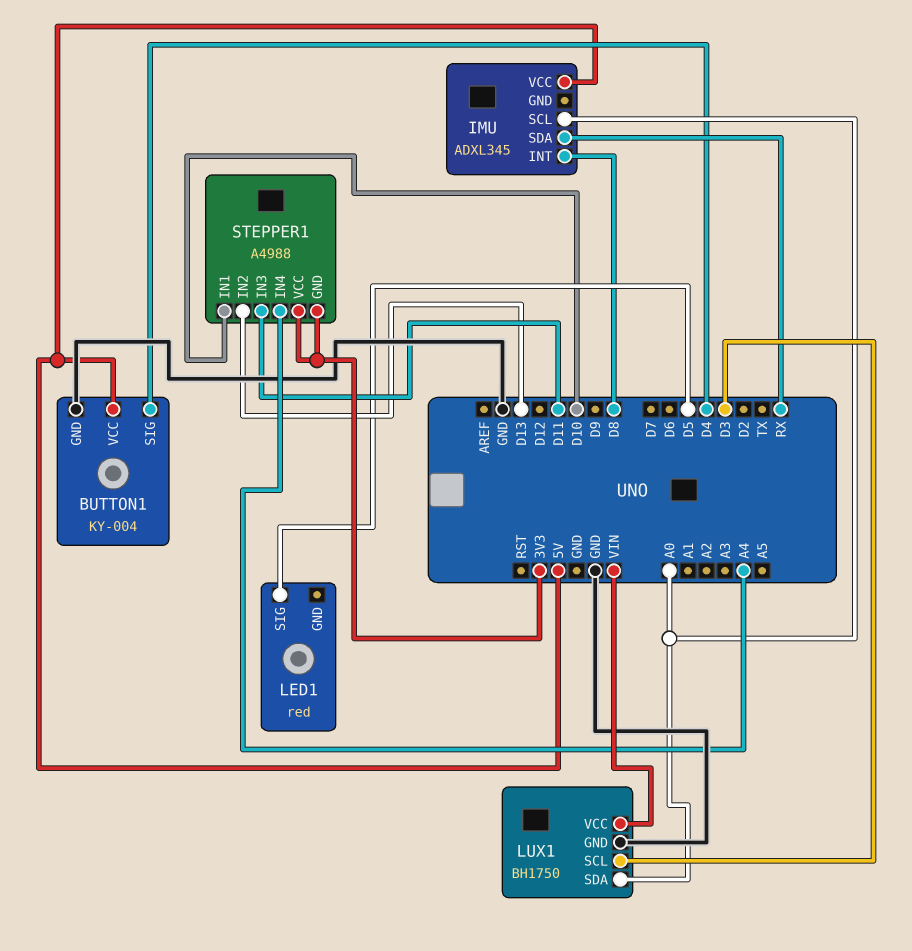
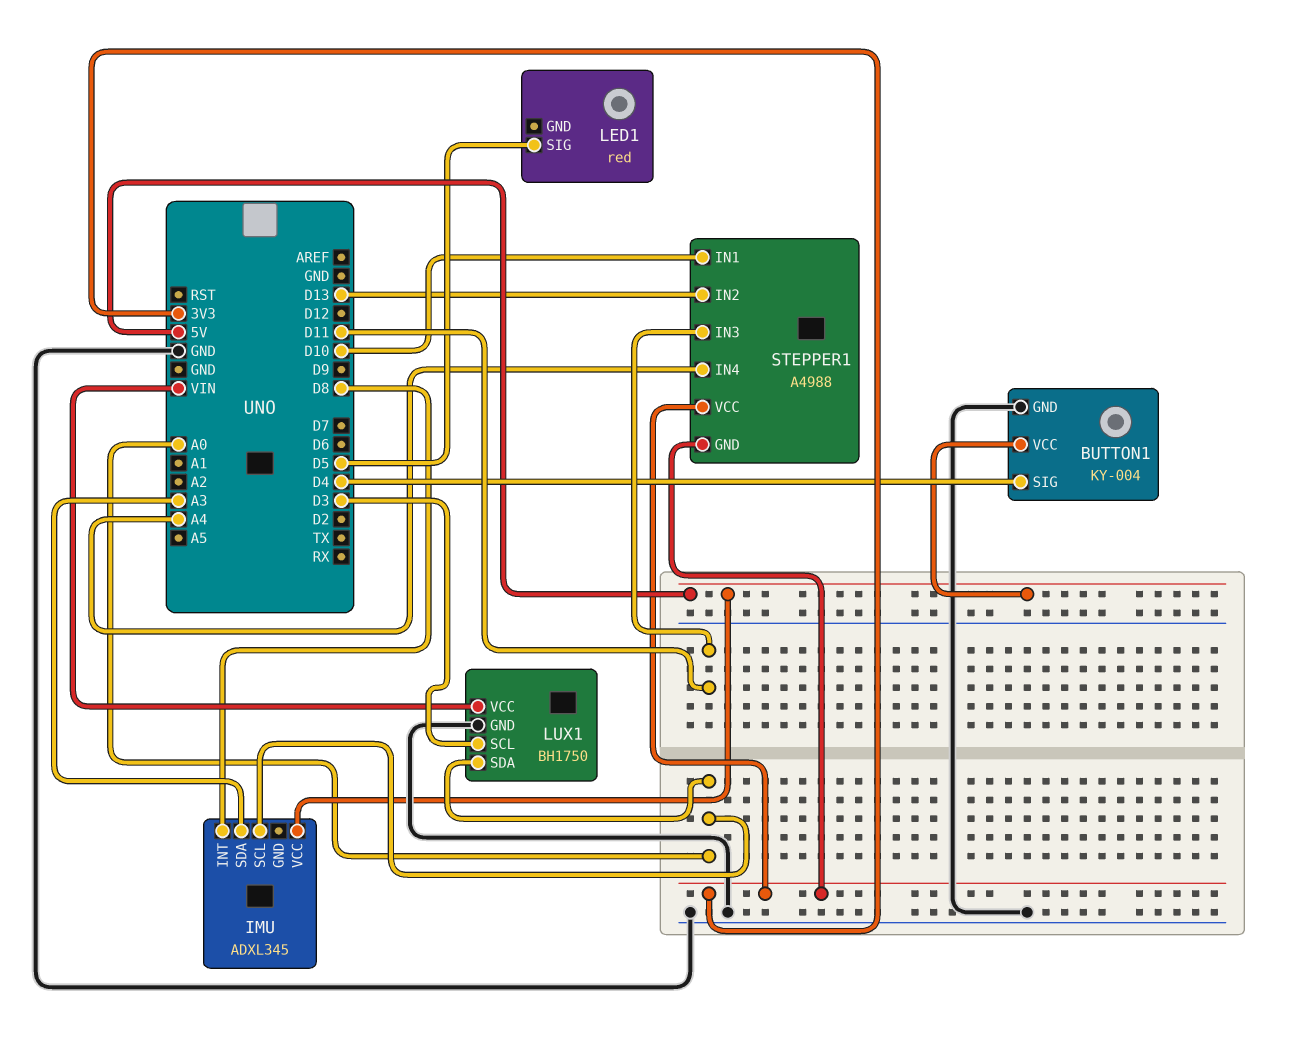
IMU pin SDA: RX -> A3

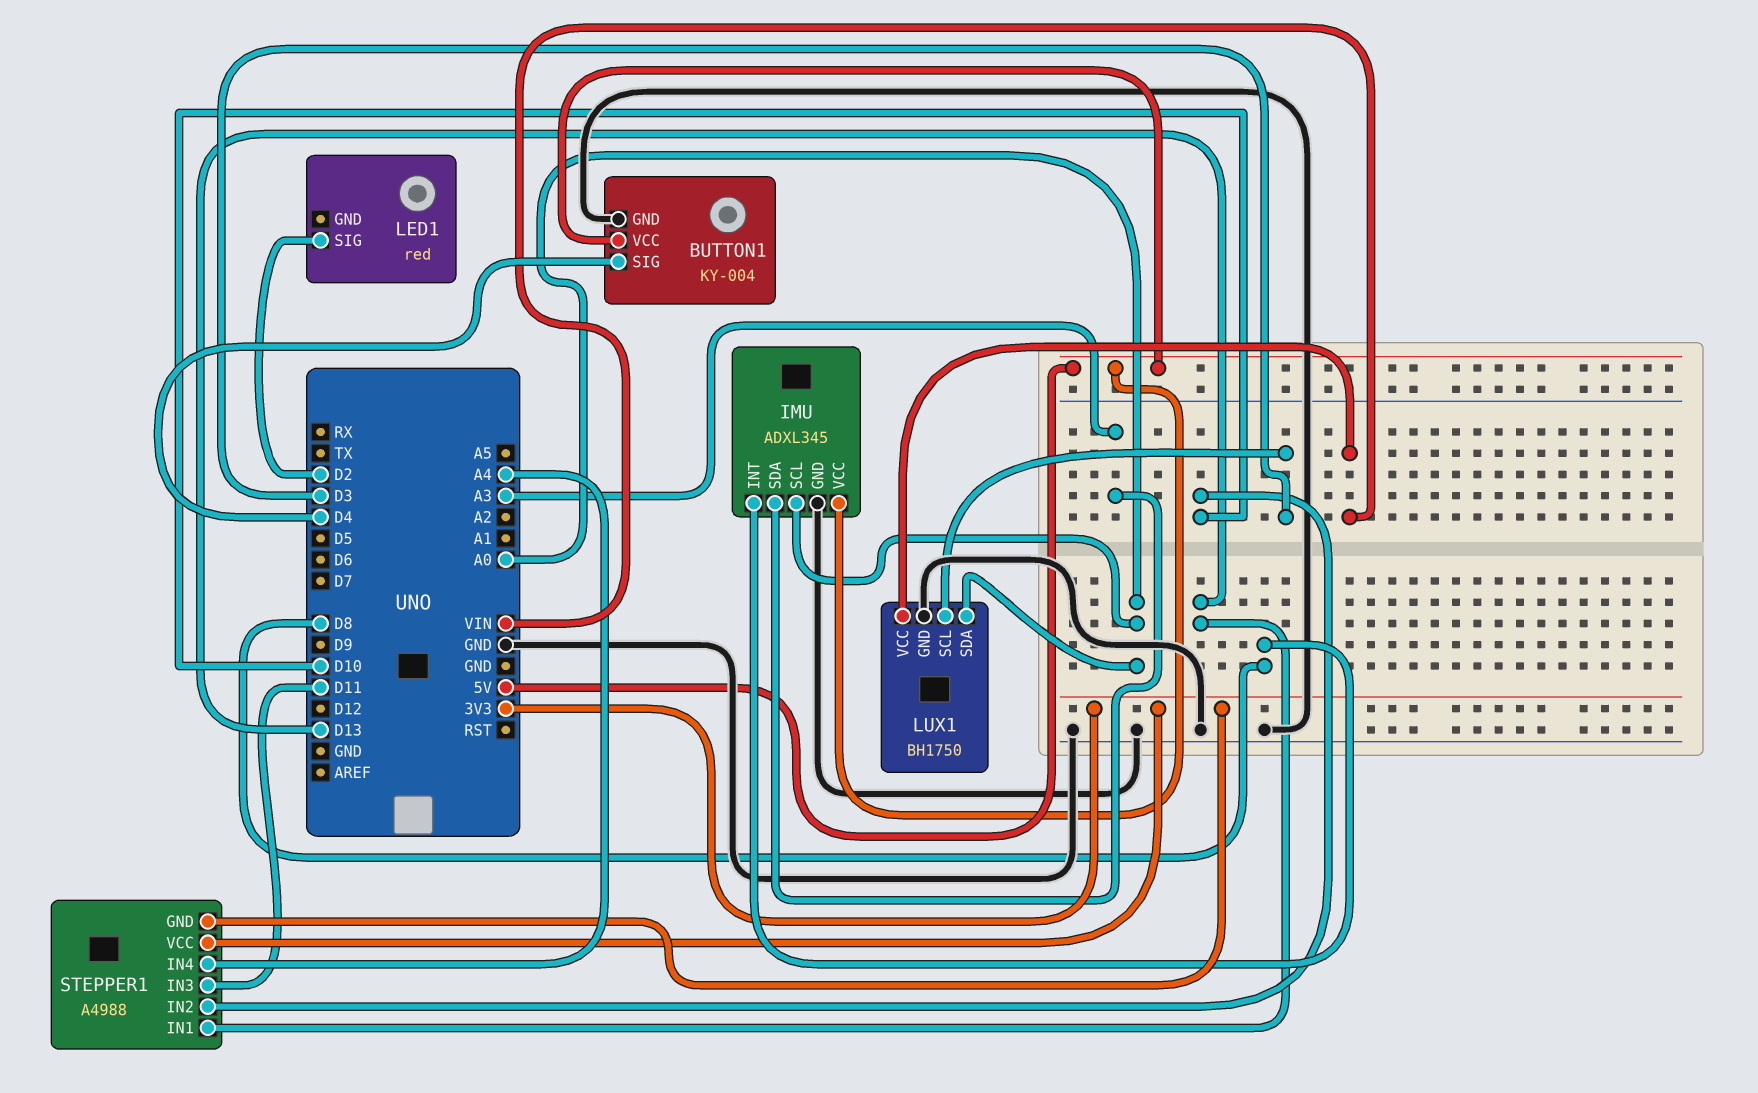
IMU pin GND: none -> GND
LED1 pin SIG: D5 -> D2
STEPPER1 pin IN1: D10 -> D13
STEPPER1 pin IN2: D13 -> D10

